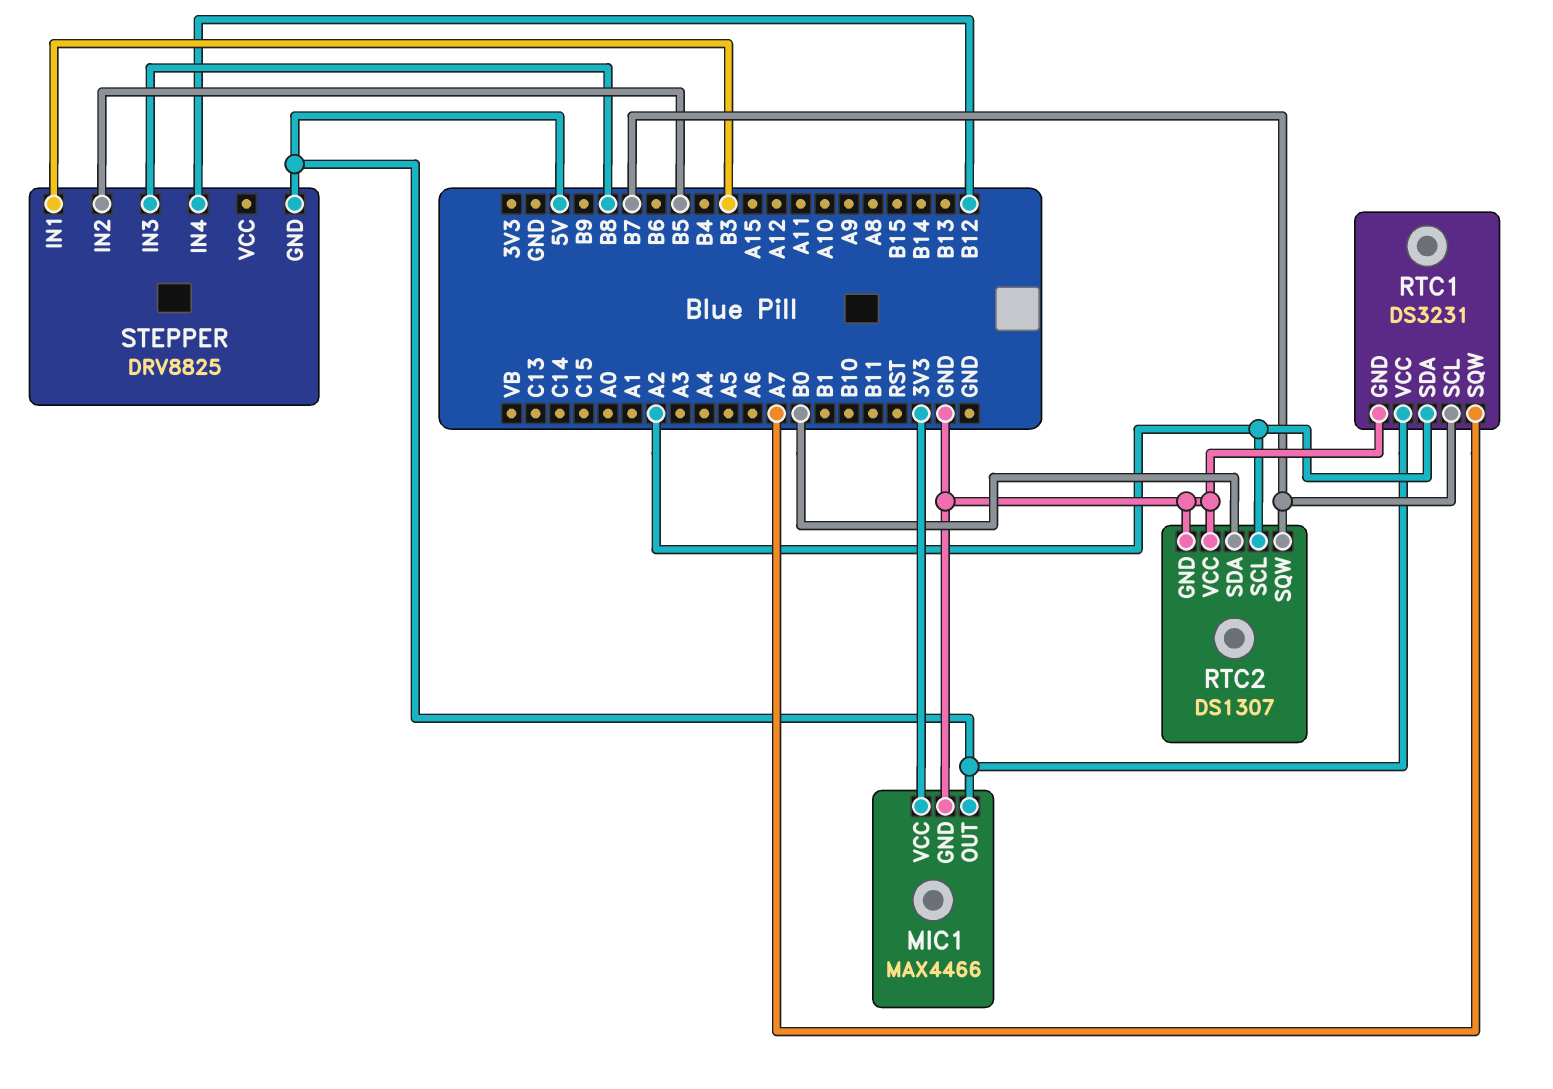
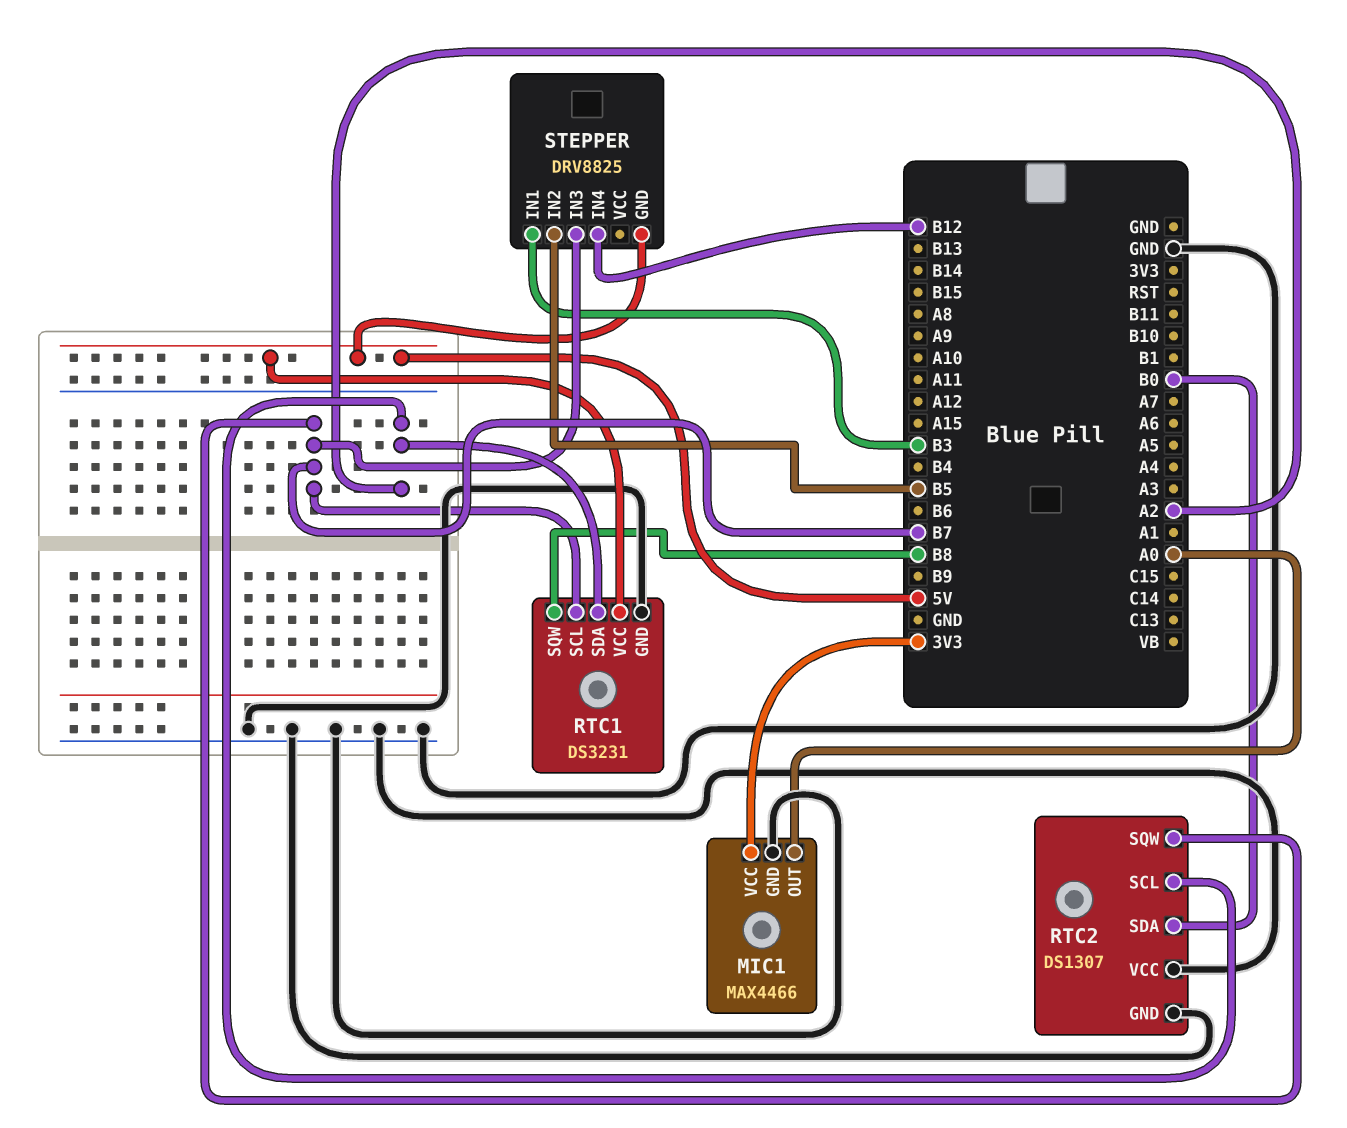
MIC1 pin OUT: 5V -> A0
RTC1 pin SQW: A7 -> B8
STEPPER pin IN3: B8 -> B7

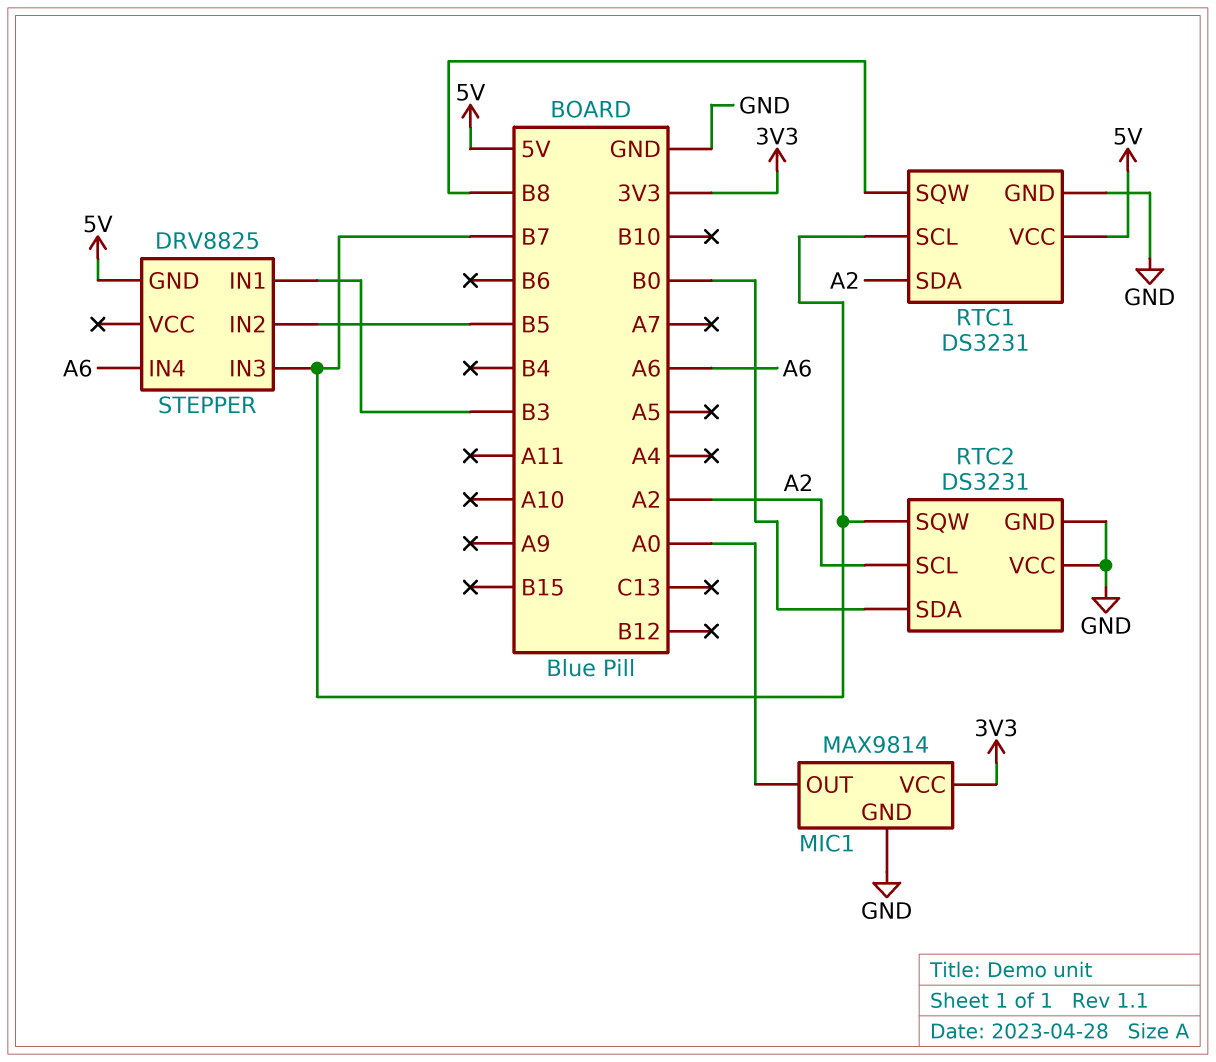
MIC1: MAX4466 -> MAX9814
RTC2: DS1307 -> DS3231
STEPPER pin IN4: B12 -> A6

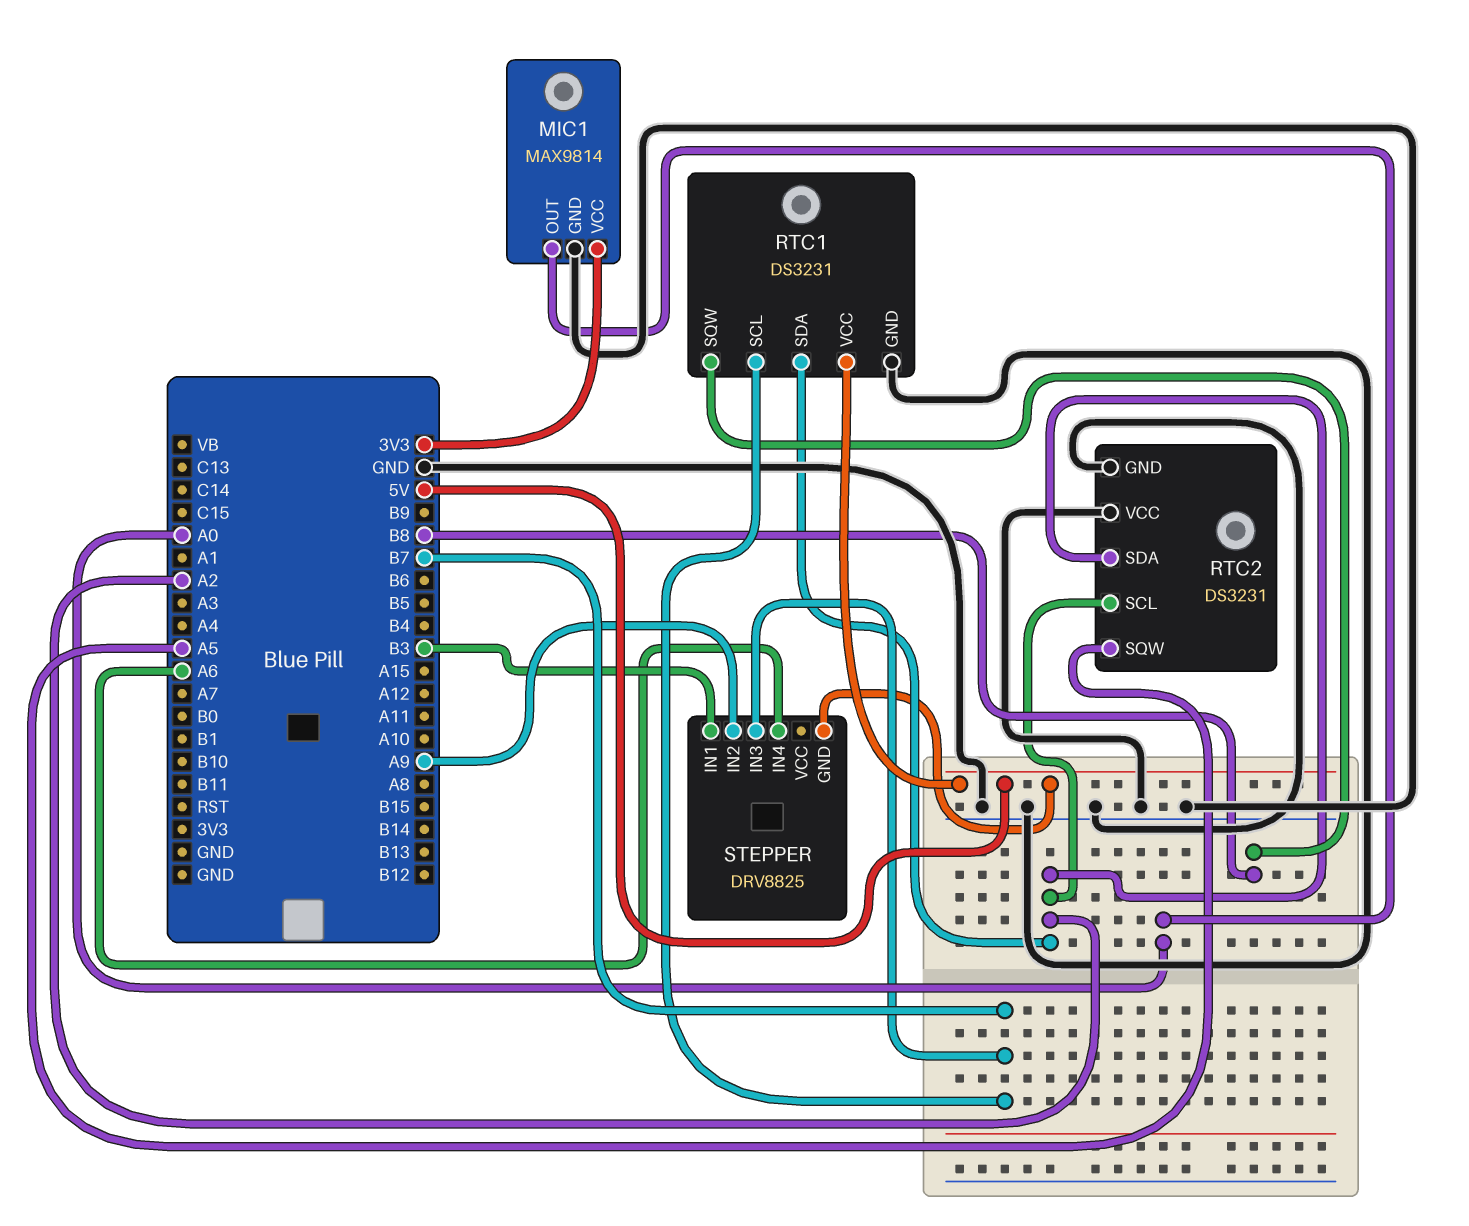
RTC2 pin SDA: B0 -> A2
RTC2 pin SQW: B7 -> A5
STEPPER pin IN2: B5 -> A9

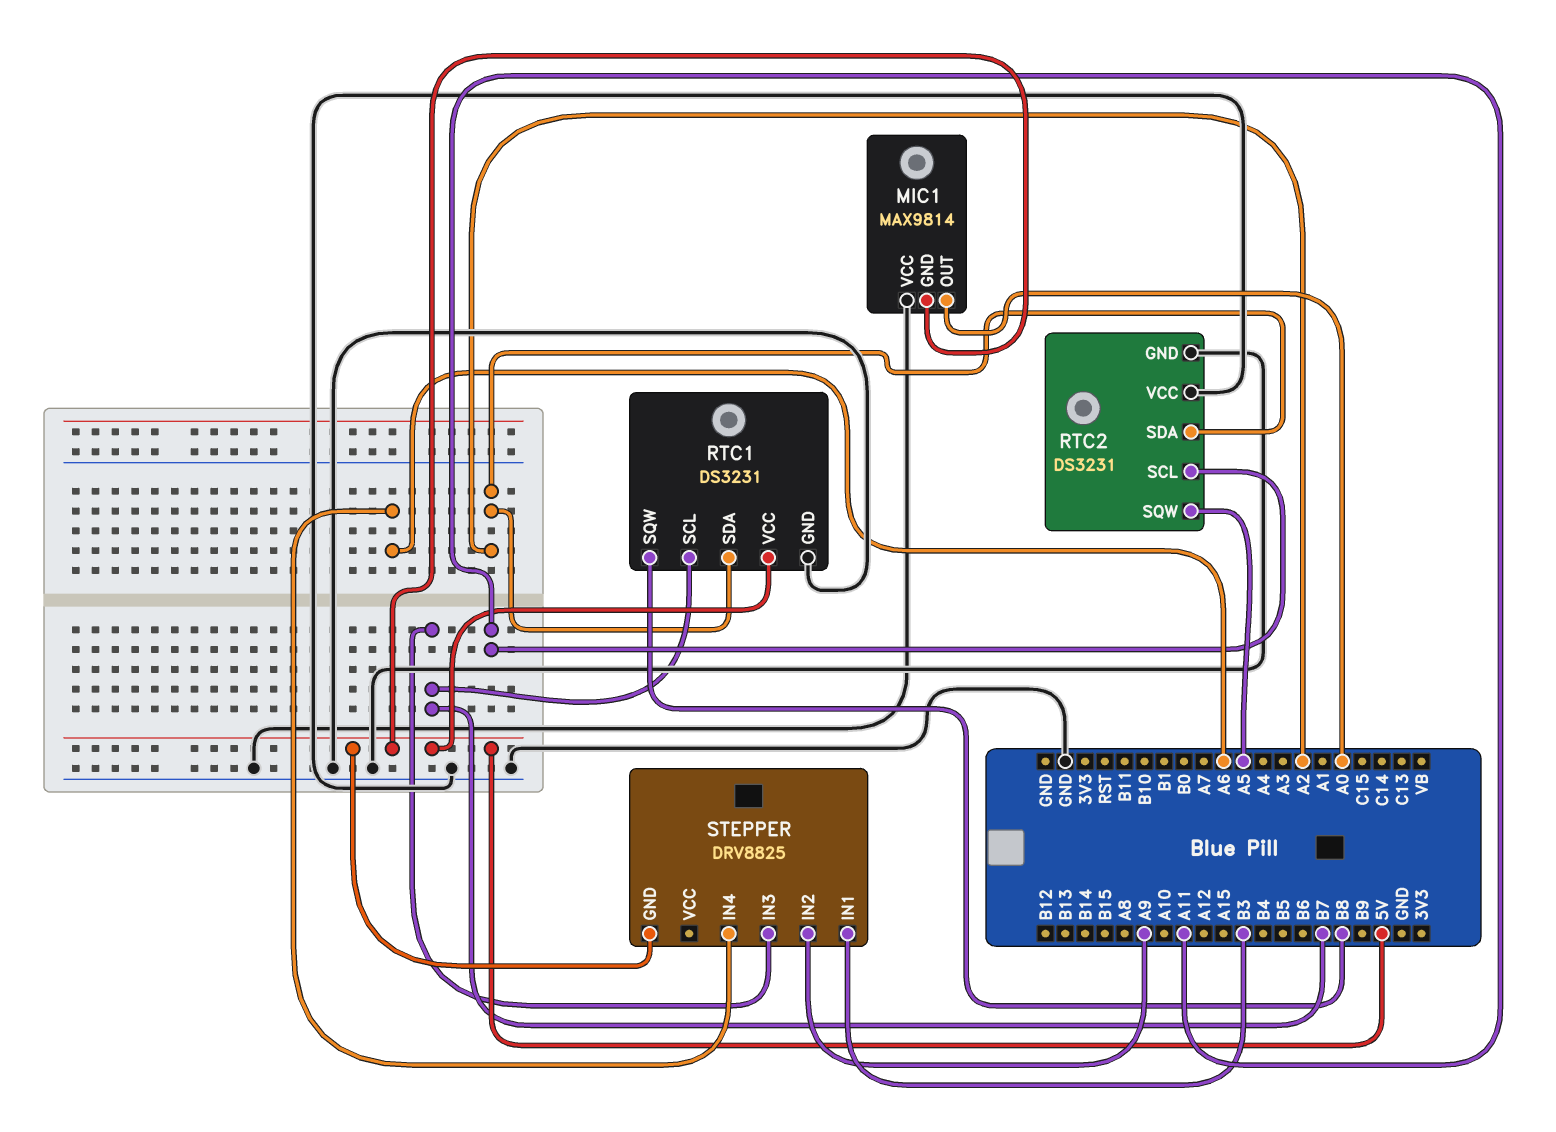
MIC1 pin GND: GND -> 5V
MIC1 pin VCC: 3V3 -> GND
RTC2 pin SCL: A2 -> A11

